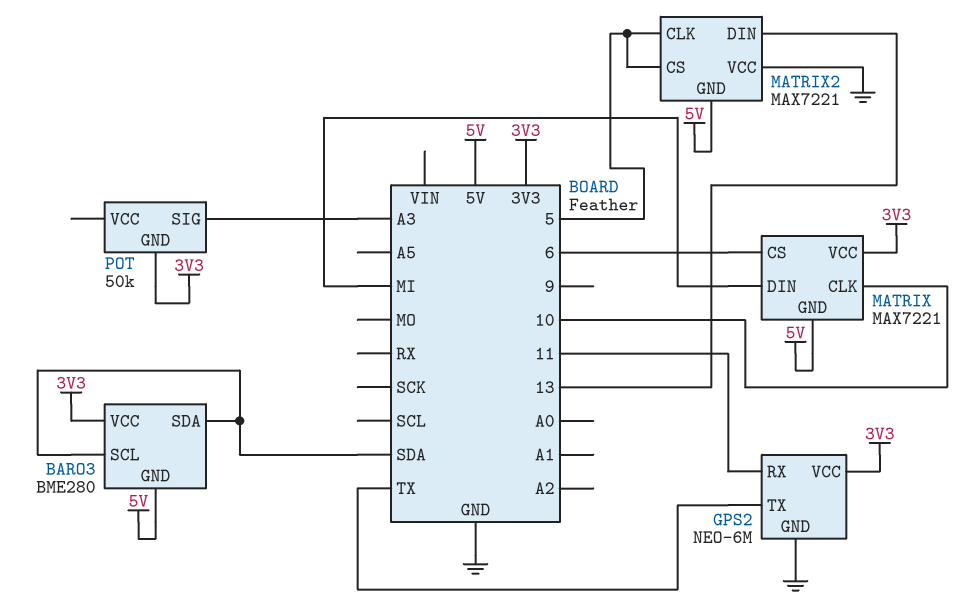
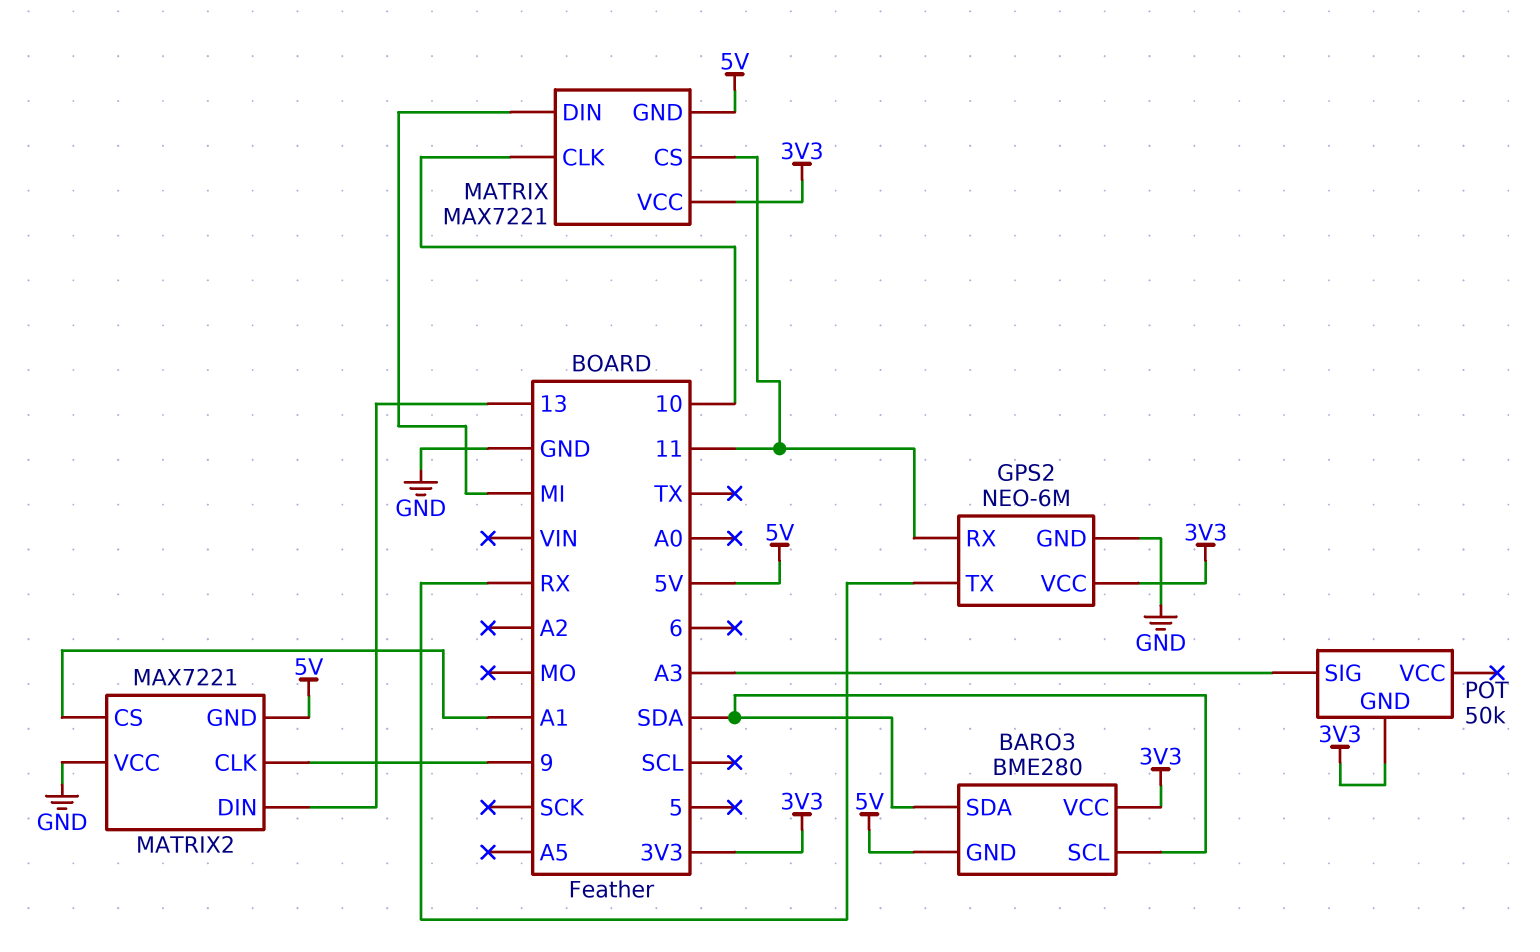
GPS2 pin TX: TX -> RX
MATRIX pin CS: 6 -> 11
MATRIX2 pin CLK: 5 -> 9
MATRIX2 pin CS: 5 -> A1

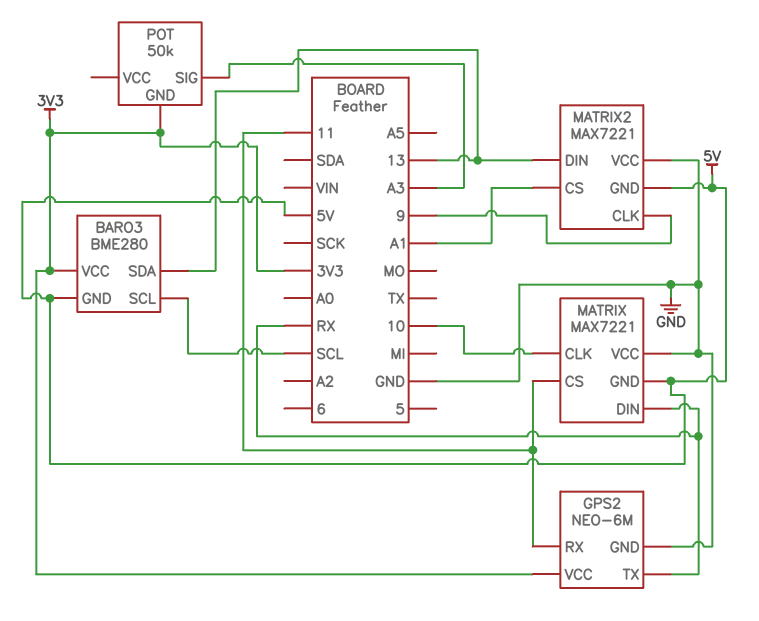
BARO3 pin SCL: SDA -> SCL
BARO3 pin SDA: SDA -> 13
MATRIX pin DIN: MI -> RX
MATRIX pin VCC: 3V3 -> GND

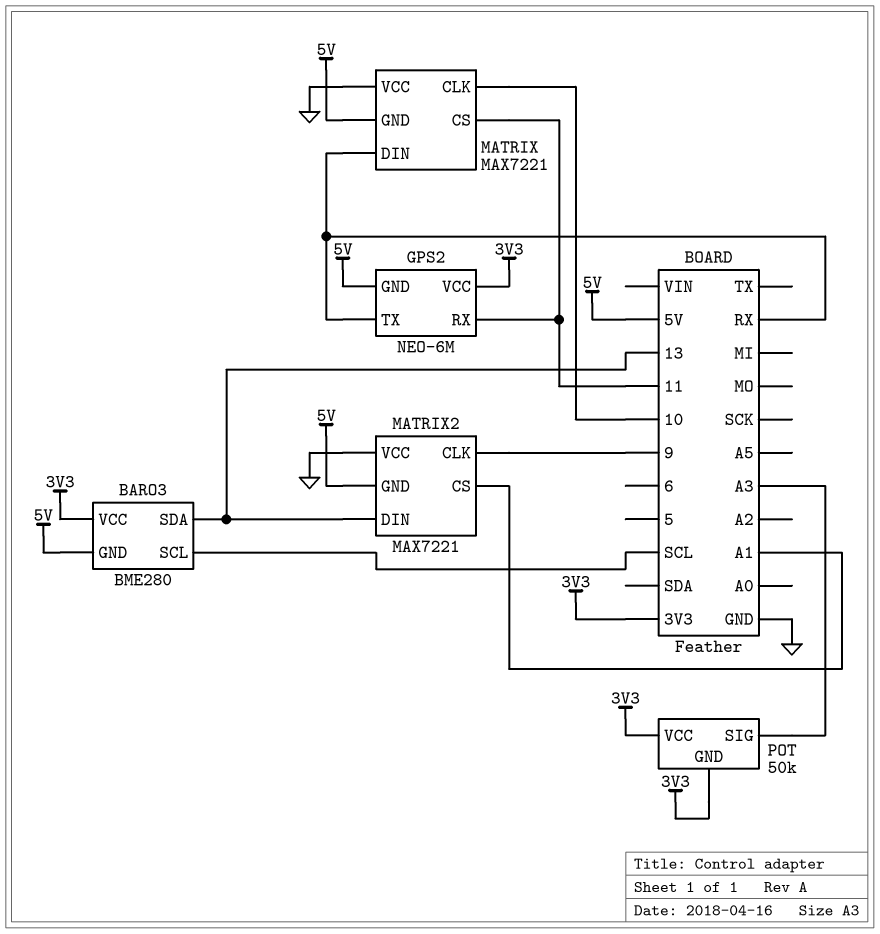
GPS2 pin GND: GND -> 5V
POT pin VCC: none -> 3V3

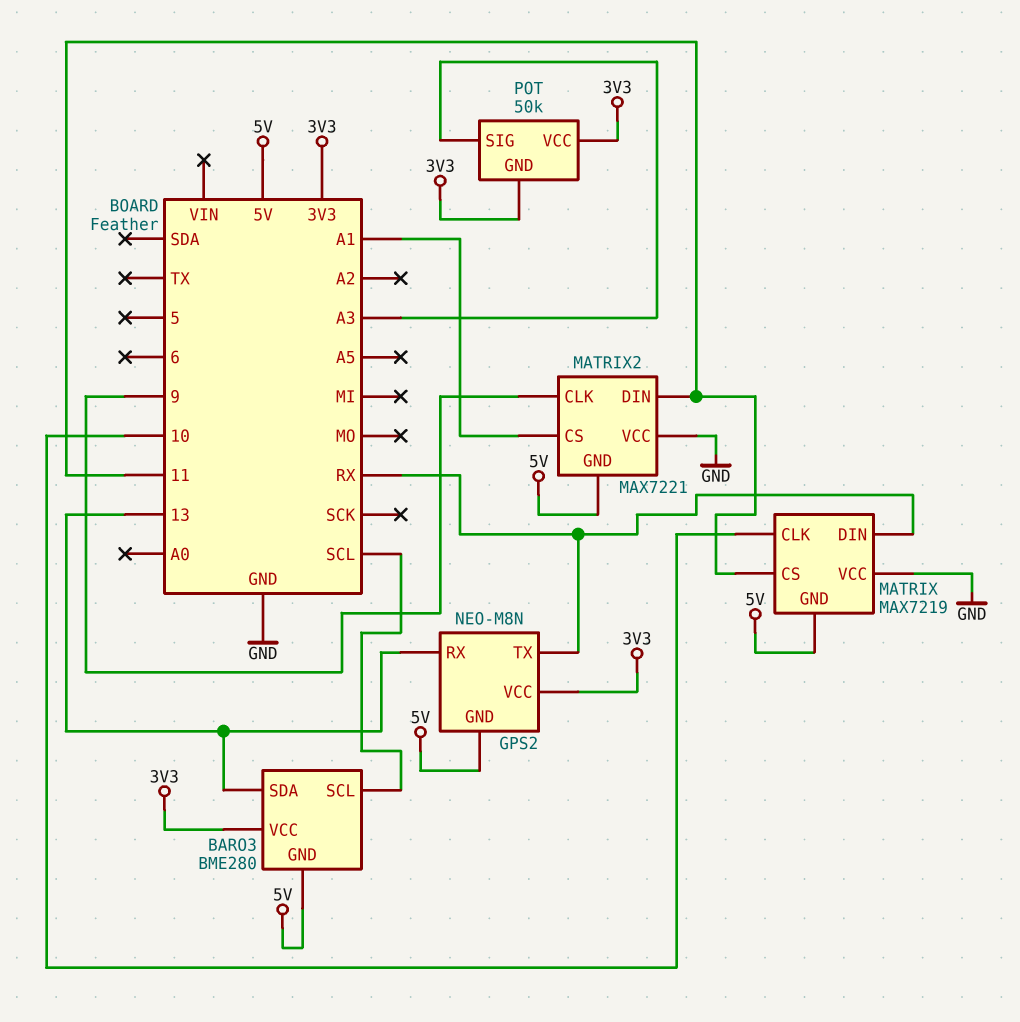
GPS2: NEO-6M -> NEO-M8N
GPS2 pin RX: 11 -> 13
MATRIX: MAX7221 -> MAX7219
MATRIX2 pin DIN: 13 -> 11

